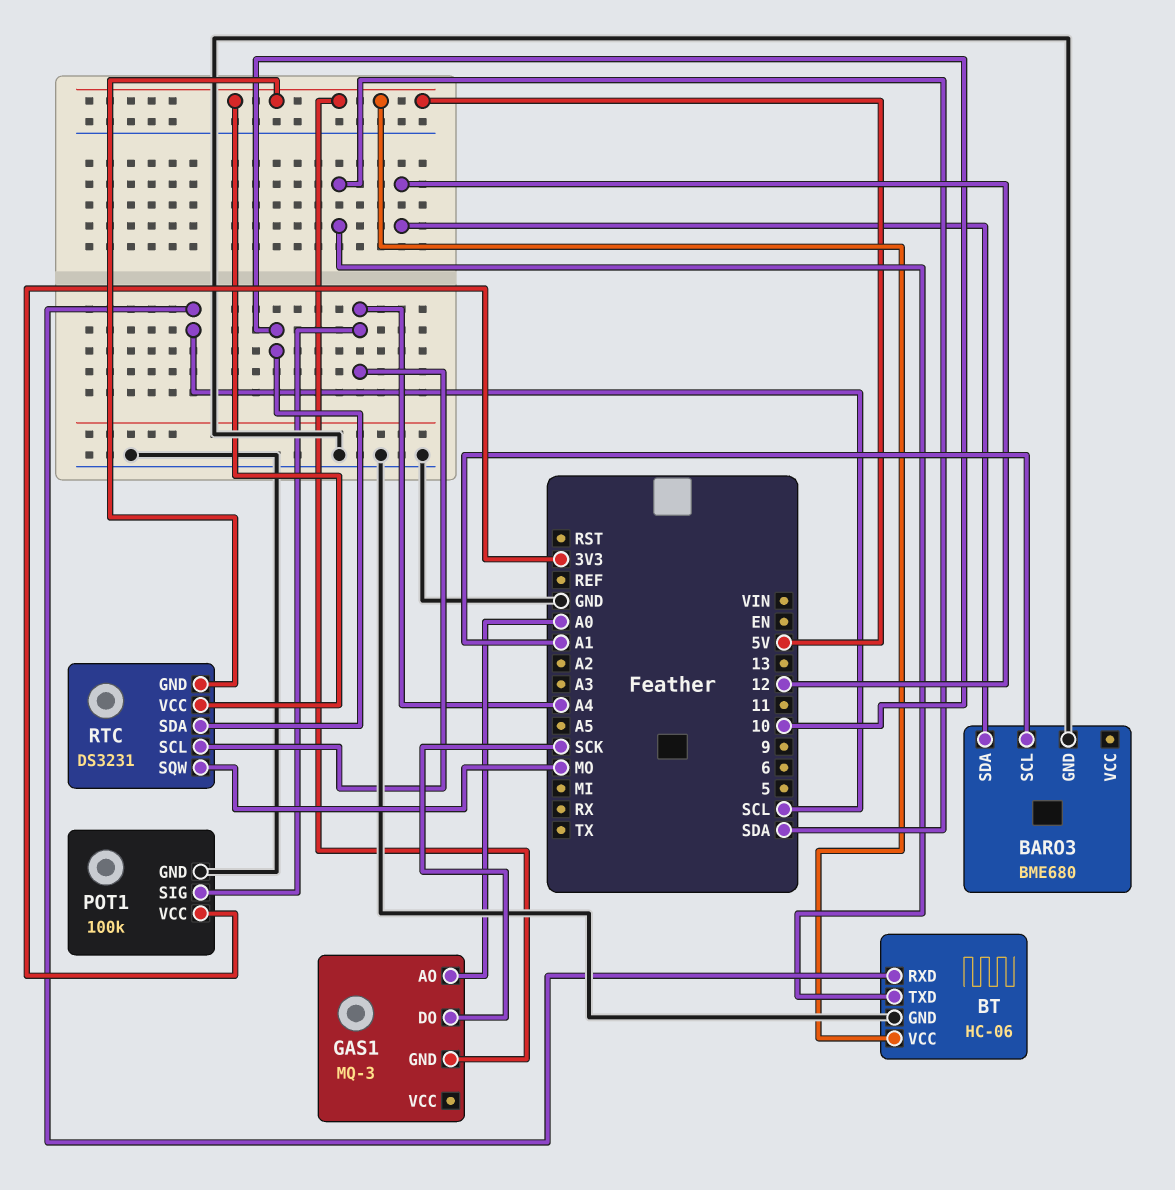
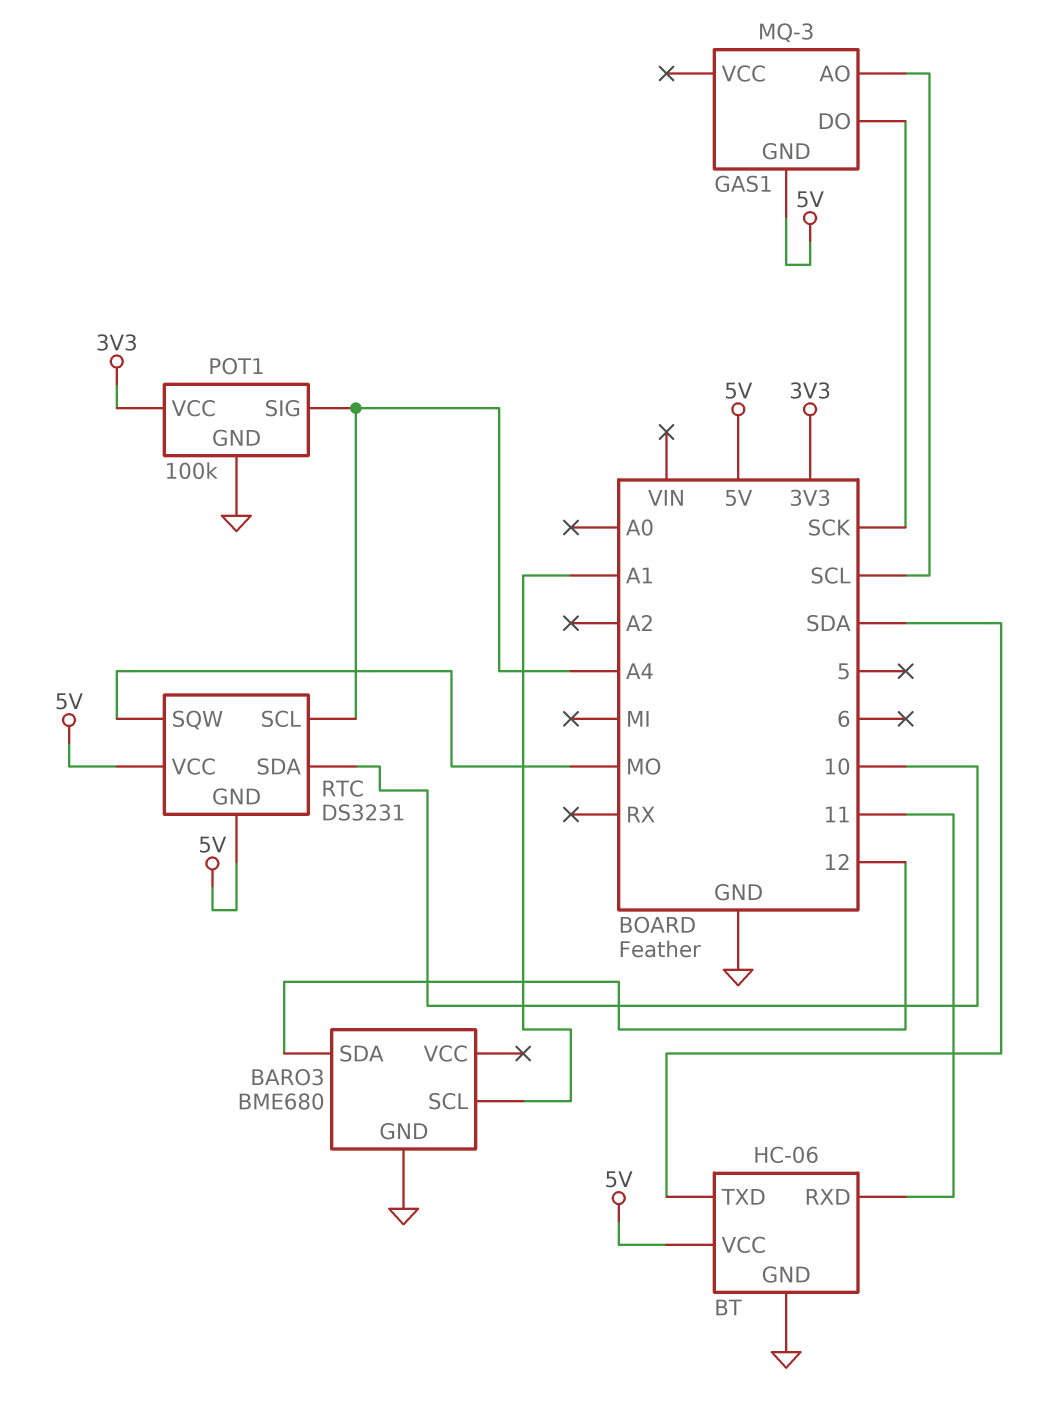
BT pin RXD: SCL -> 11
GAS1 pin AO: A0 -> SCL

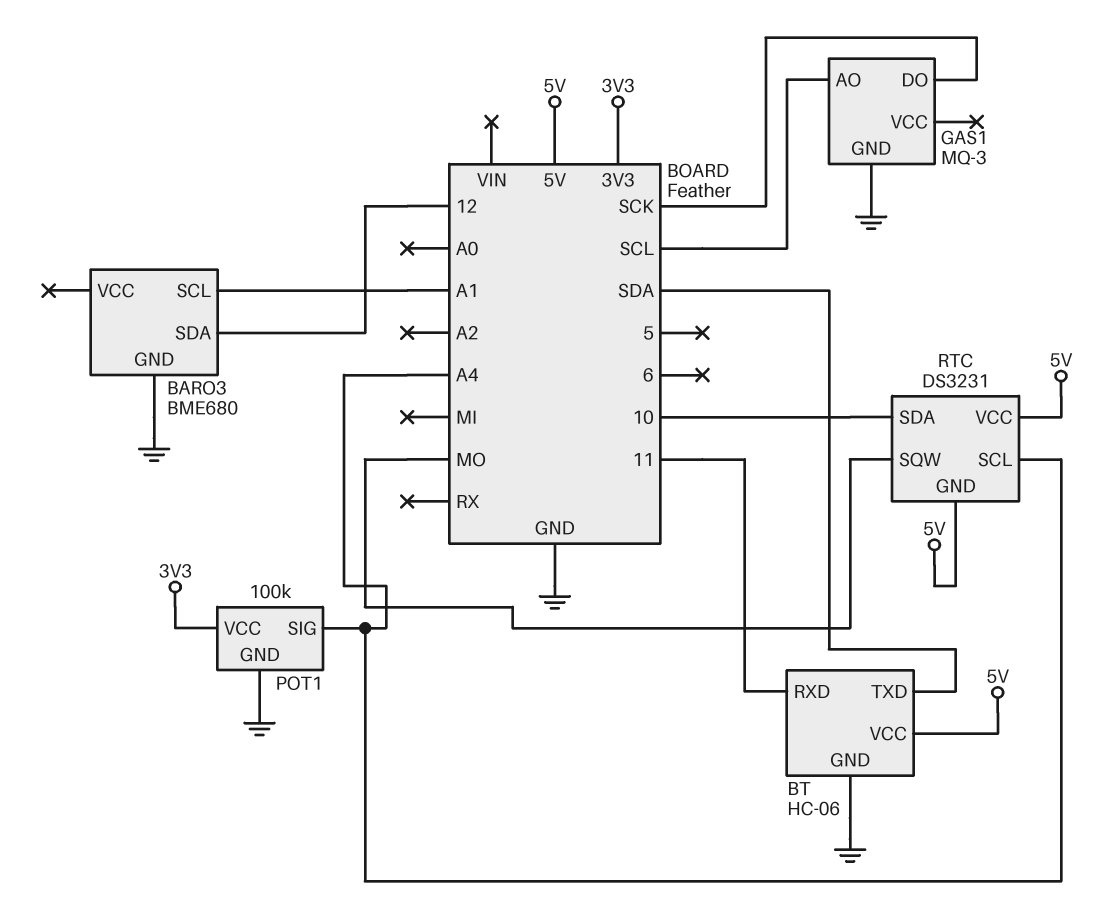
GAS1 pin GND: 5V -> GND

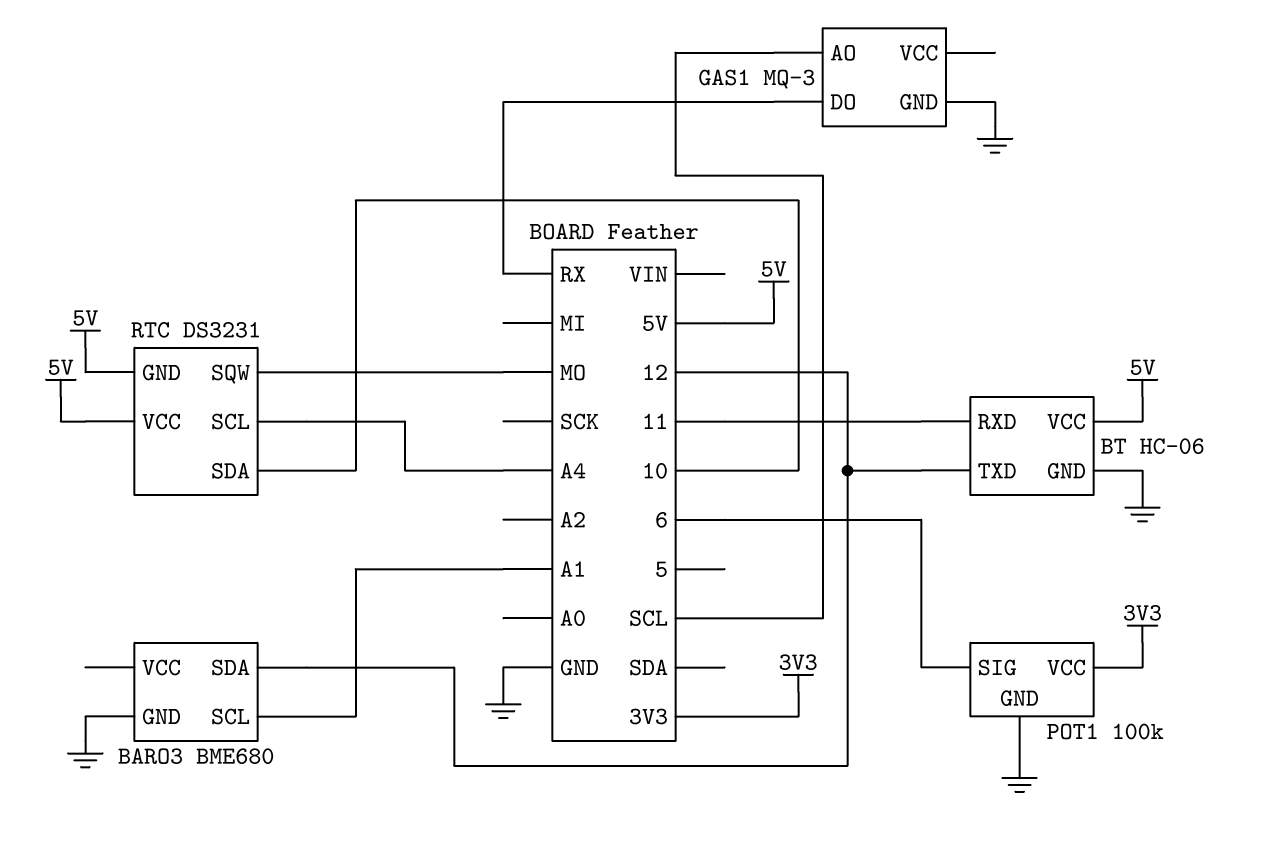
BT pin TXD: SDA -> 12
GAS1 pin DO: SCK -> RX
POT1 pin SIG: A4 -> 6

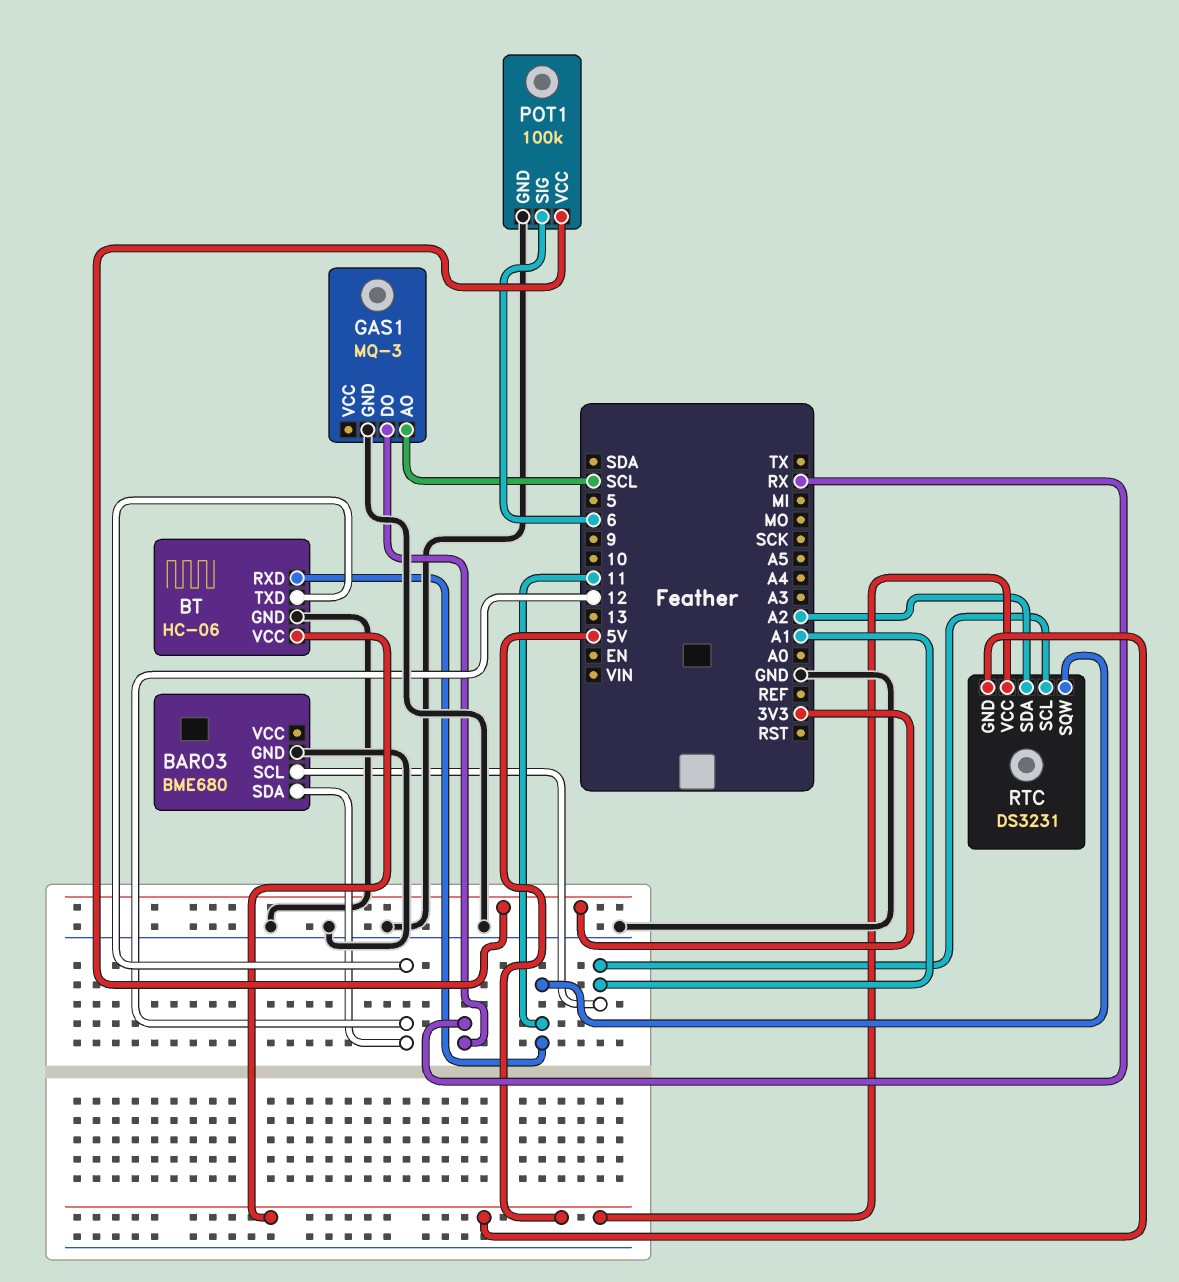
RTC pin SCL: A4 -> A1
RTC pin SDA: 10 -> A2
RTC pin SQW: MO -> 11

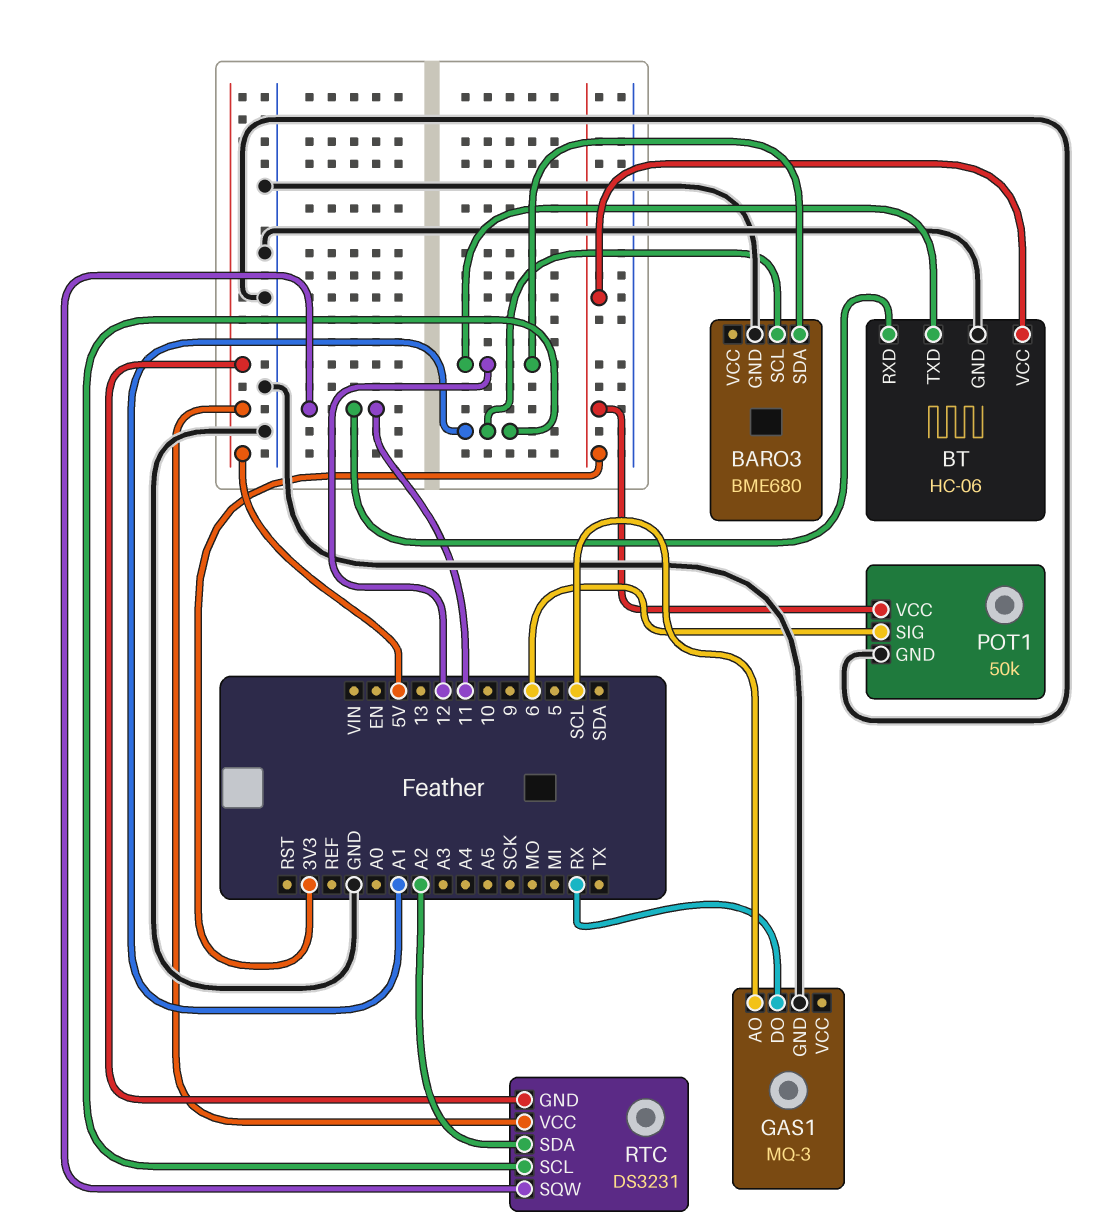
BT pin VCC: 5V -> 3V3
POT1: 100k -> 50k

